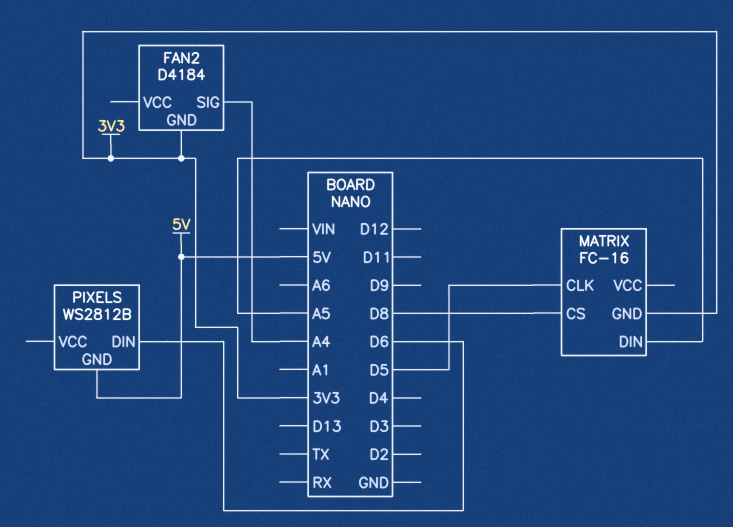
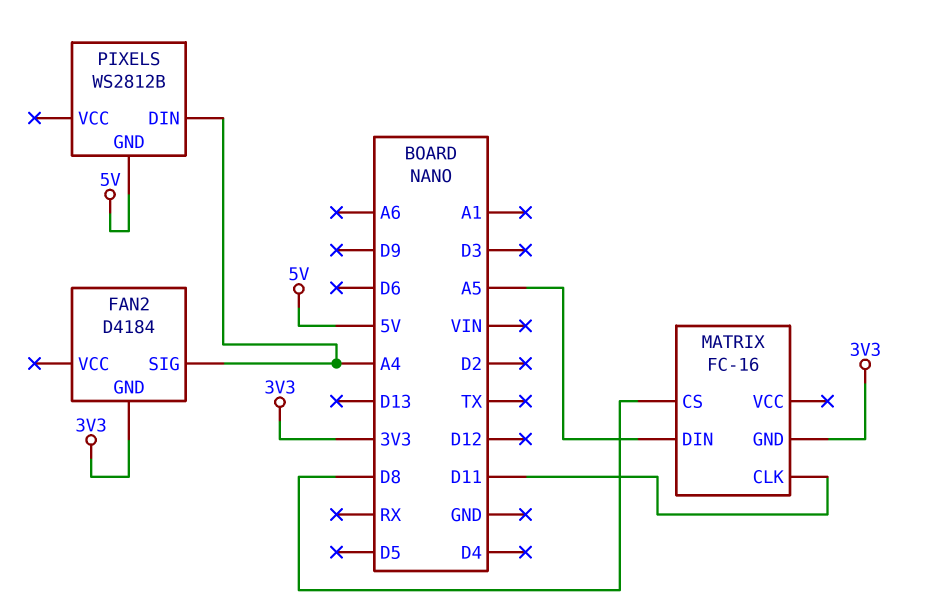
MATRIX pin CLK: D5 -> D11
PIXELS pin DIN: D6 -> A4

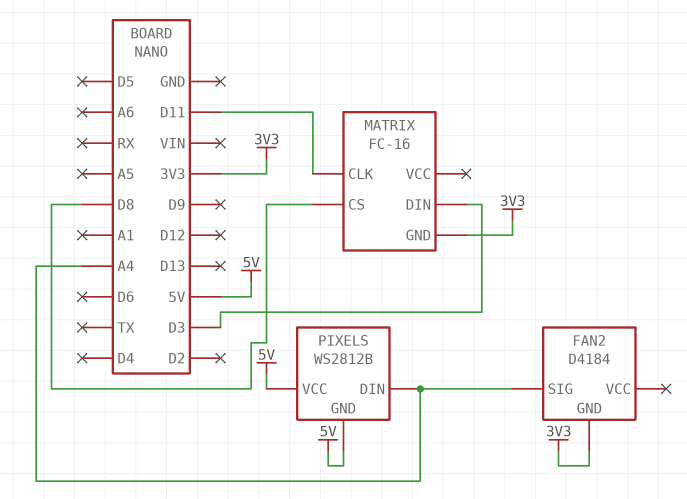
MATRIX pin DIN: A5 -> D3
PIXELS pin VCC: none -> 5V

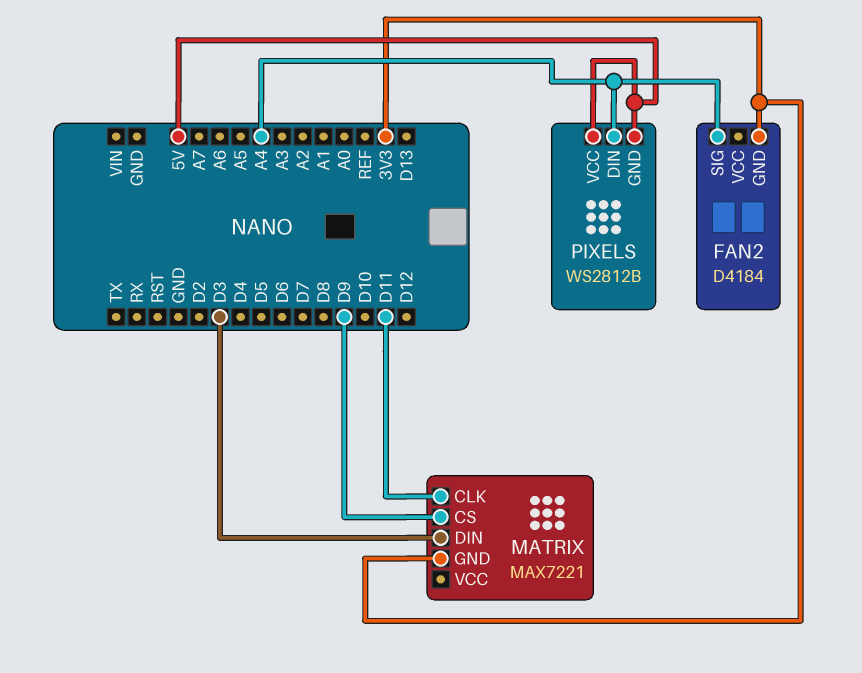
MATRIX: FC-16 -> MAX7221
MATRIX pin CS: D8 -> D9

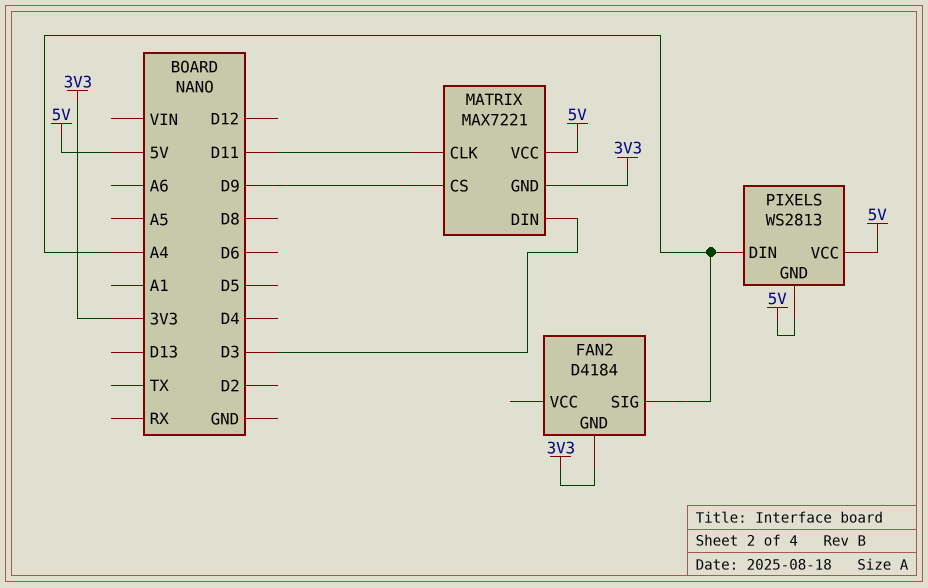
MATRIX pin VCC: none -> 5V
PIXELS: WS2812B -> WS2813

